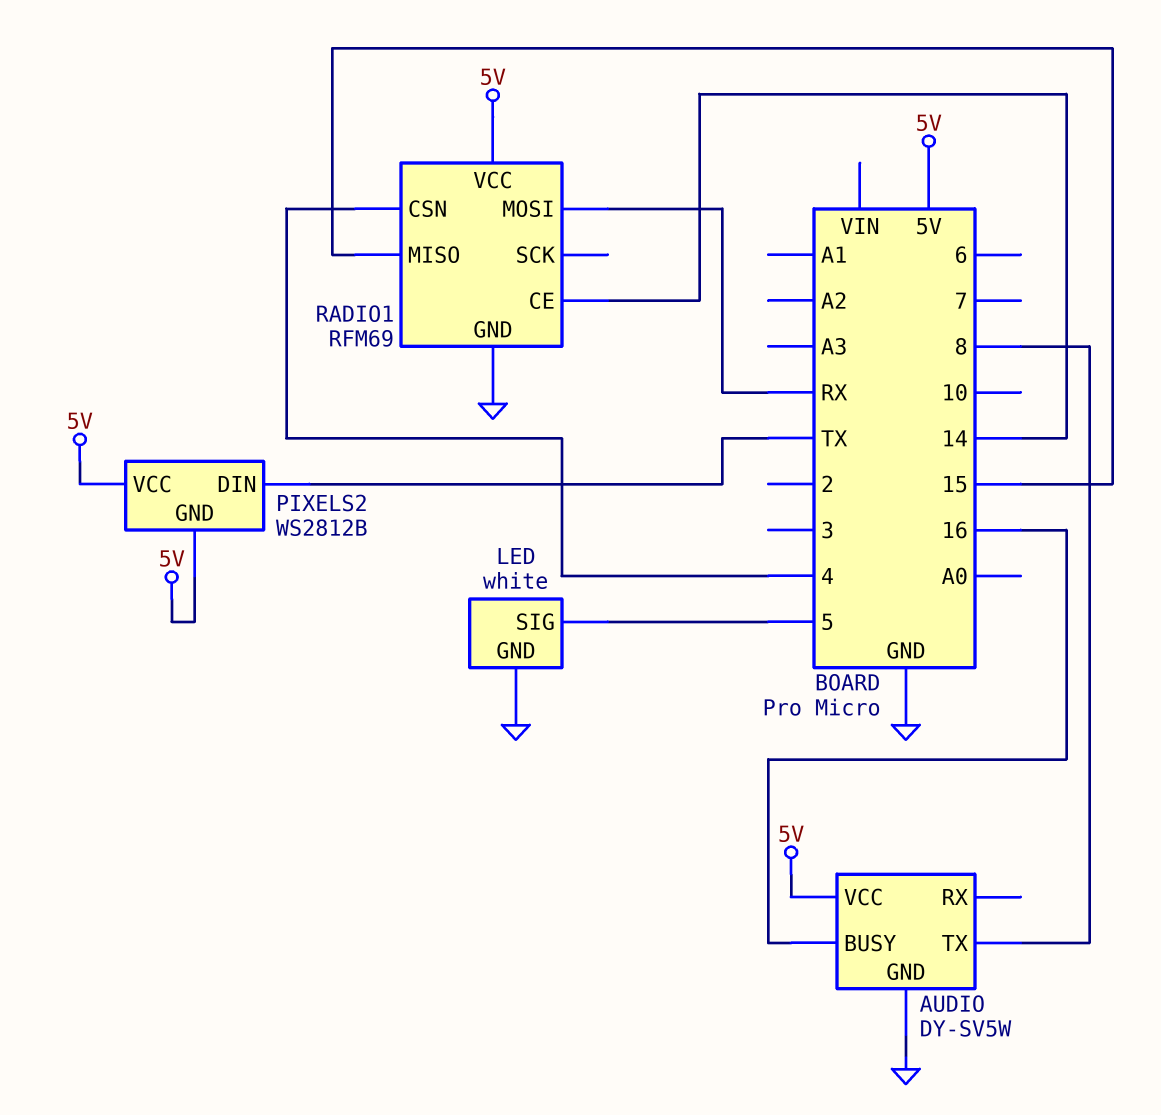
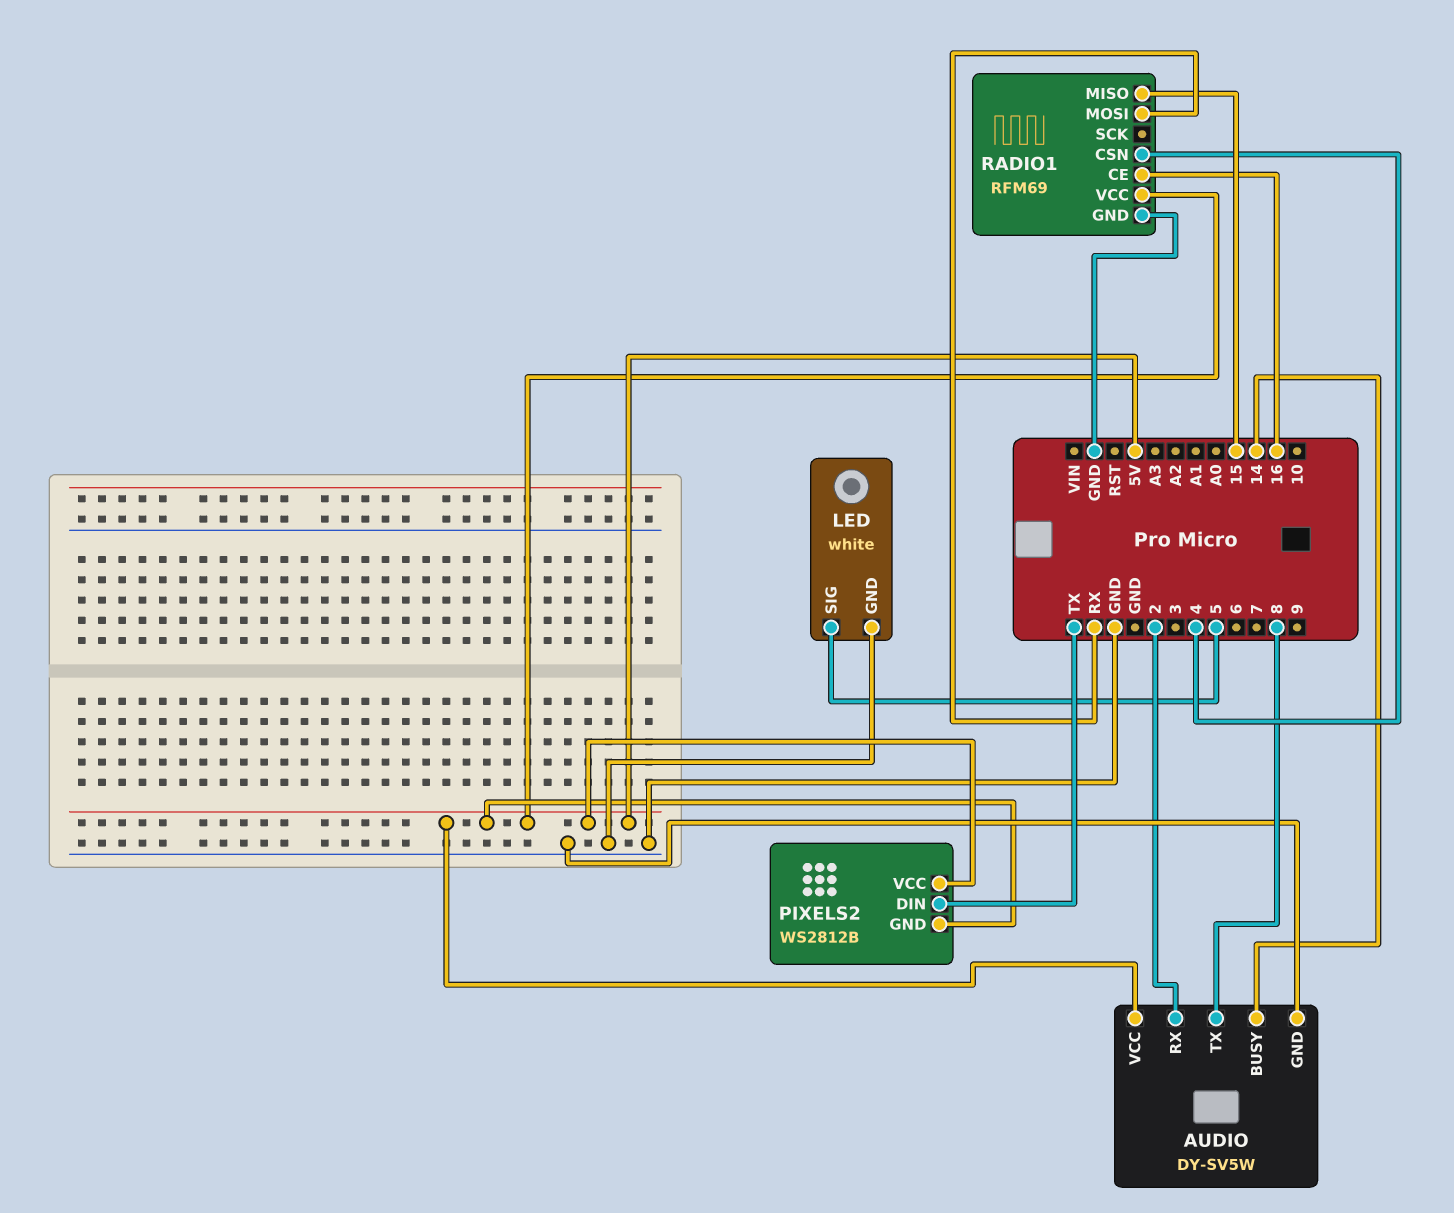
AUDIO pin BUSY: 16 -> 14
AUDIO pin RX: none -> 2
RADIO1 pin CE: 14 -> 16

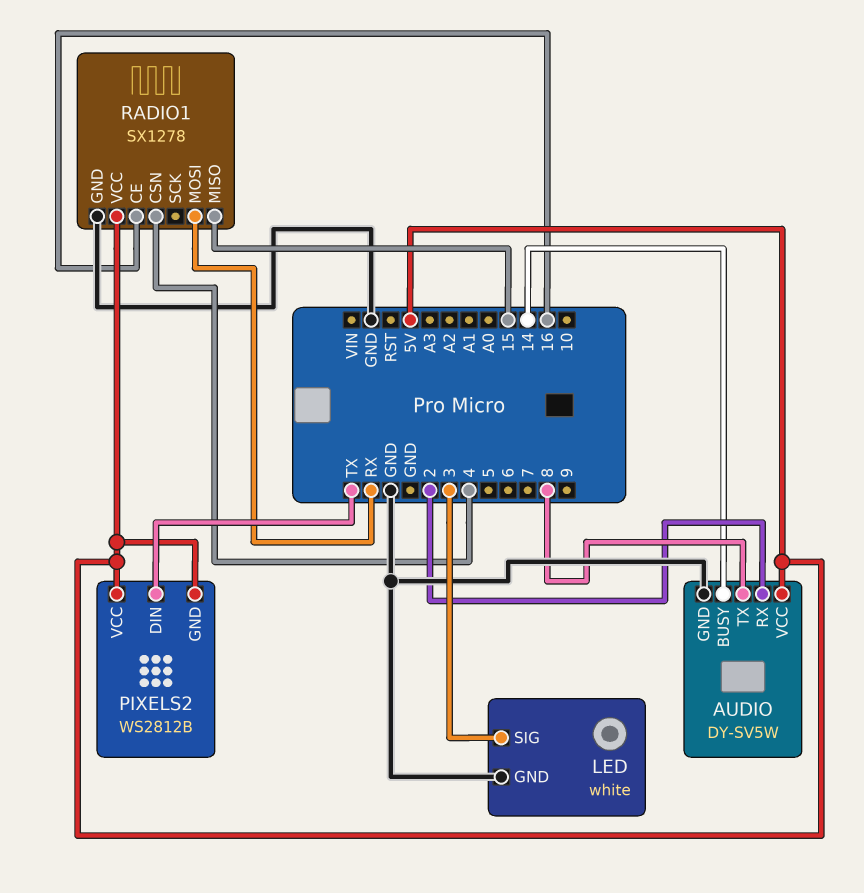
LED pin SIG: 5 -> 3
RADIO1: RFM69 -> SX1278

